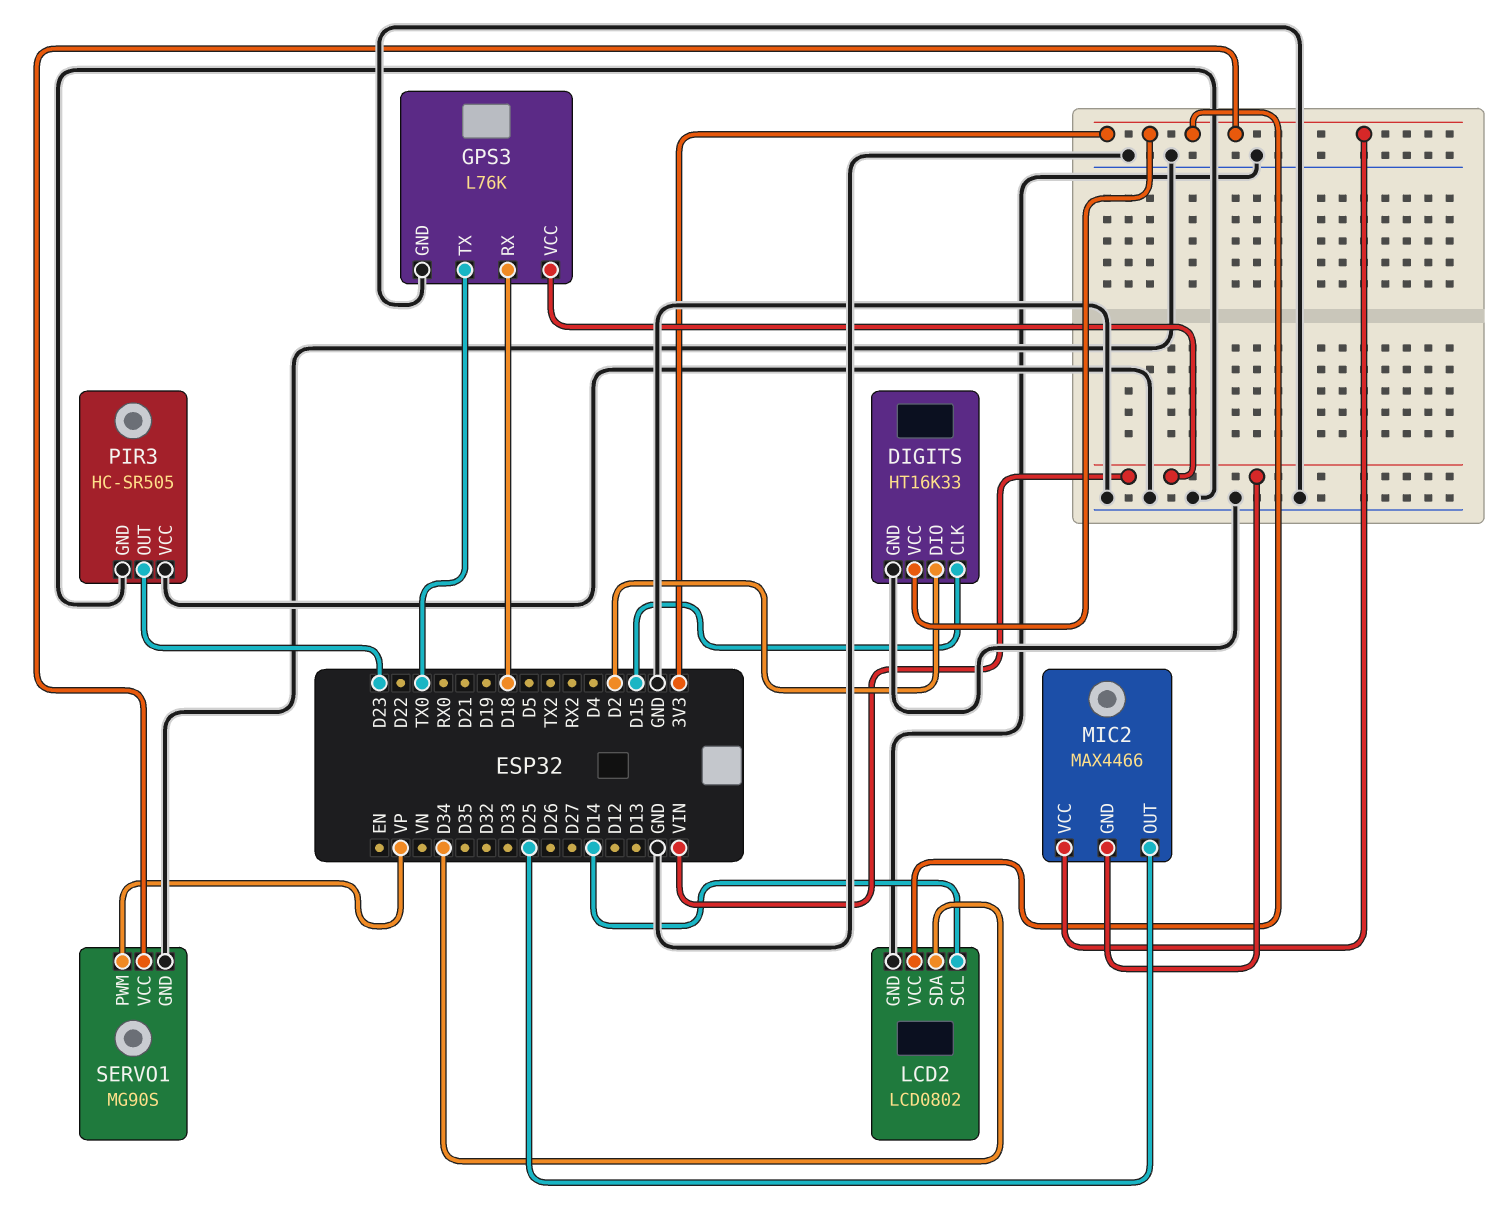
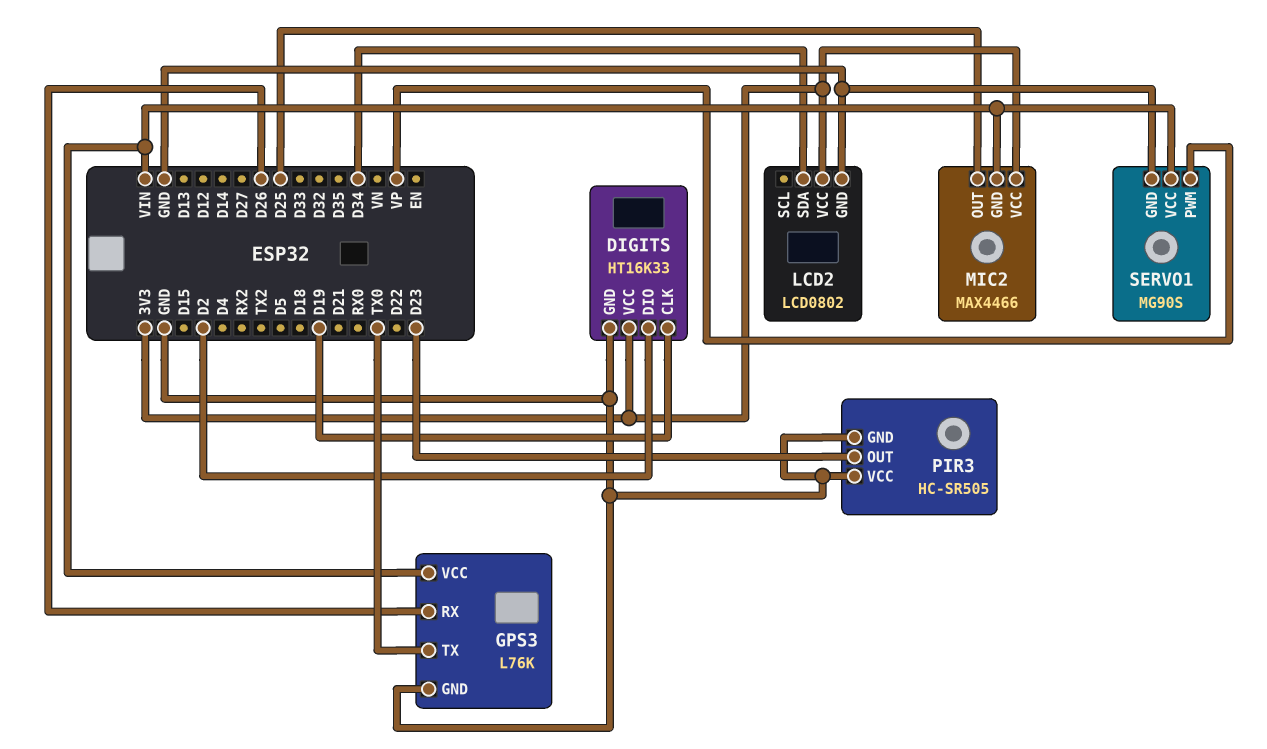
DIGITS pin CLK: D15 -> D19
GPS3 pin RX: D18 -> D26
LCD2 pin SCL: D14 -> none
SERVO1 pin VCC: 3V3 -> VIN

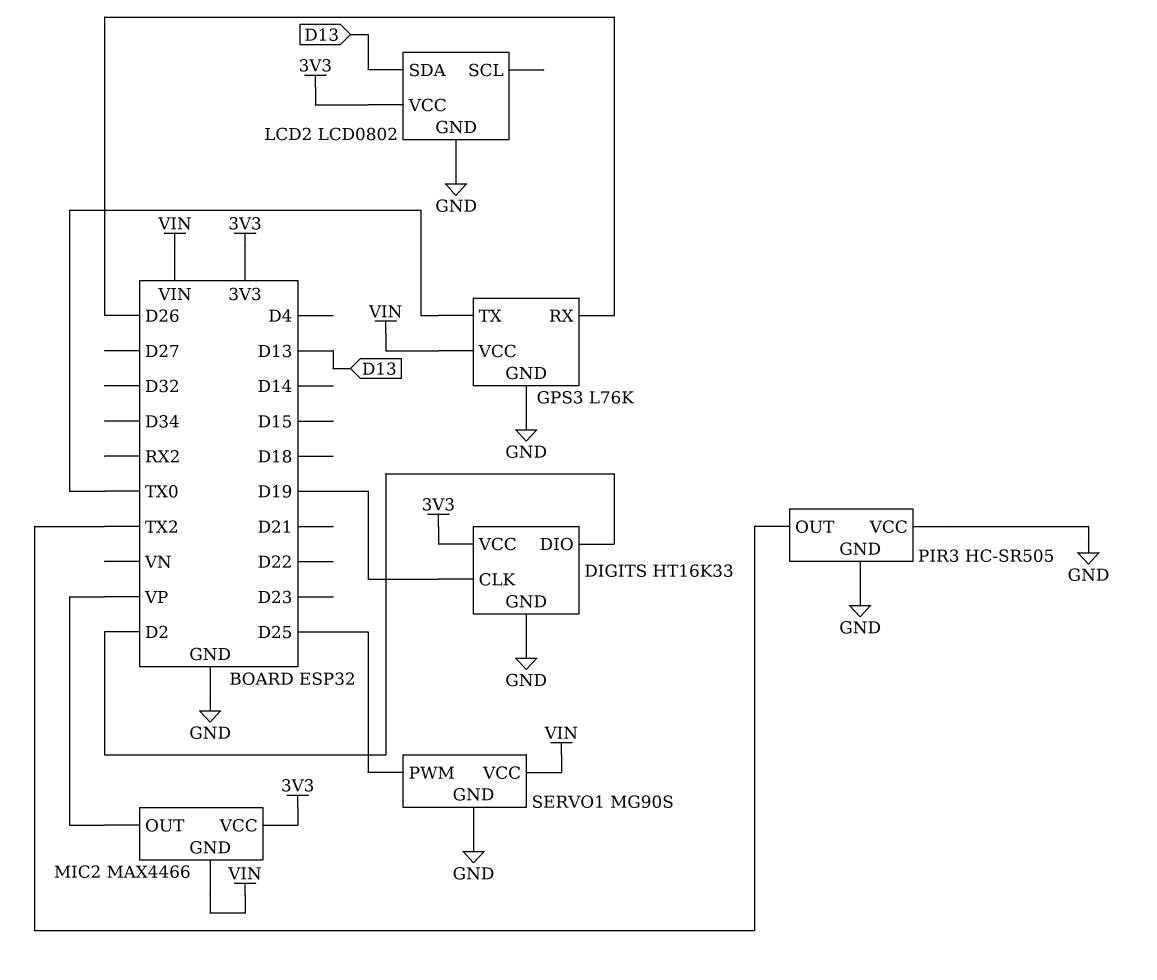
LCD2 pin SDA: D34 -> D13
MIC2 pin OUT: D25 -> VP
PIR3 pin OUT: D23 -> TX2
SERVO1 pin PWM: VP -> D25

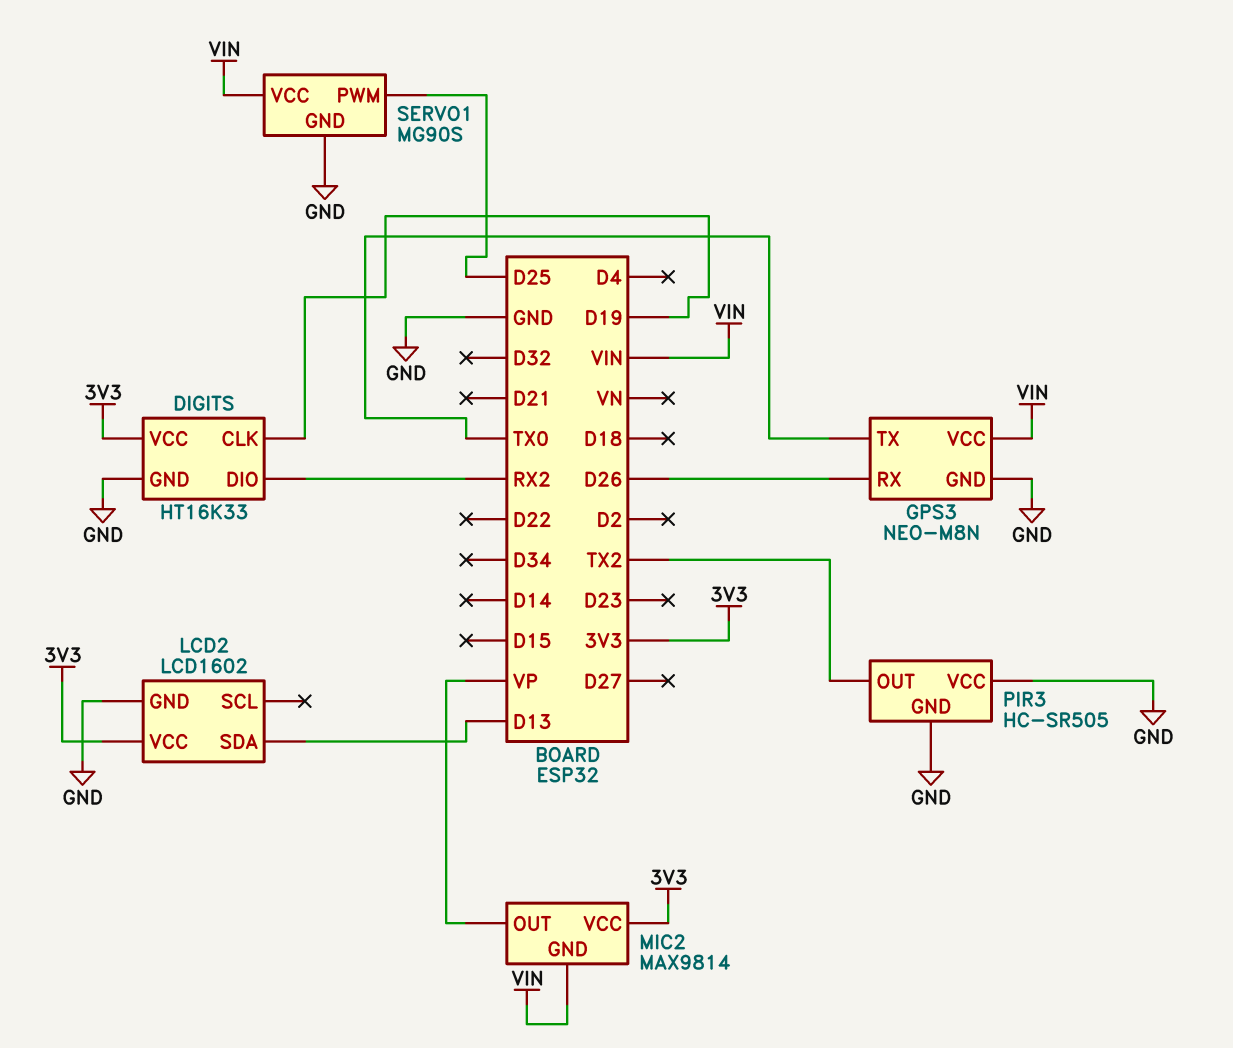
DIGITS pin DIO: D2 -> RX2
GPS3: L76K -> NEO-M8N
LCD2: LCD0802 -> LCD1602
MIC2: MAX4466 -> MAX9814

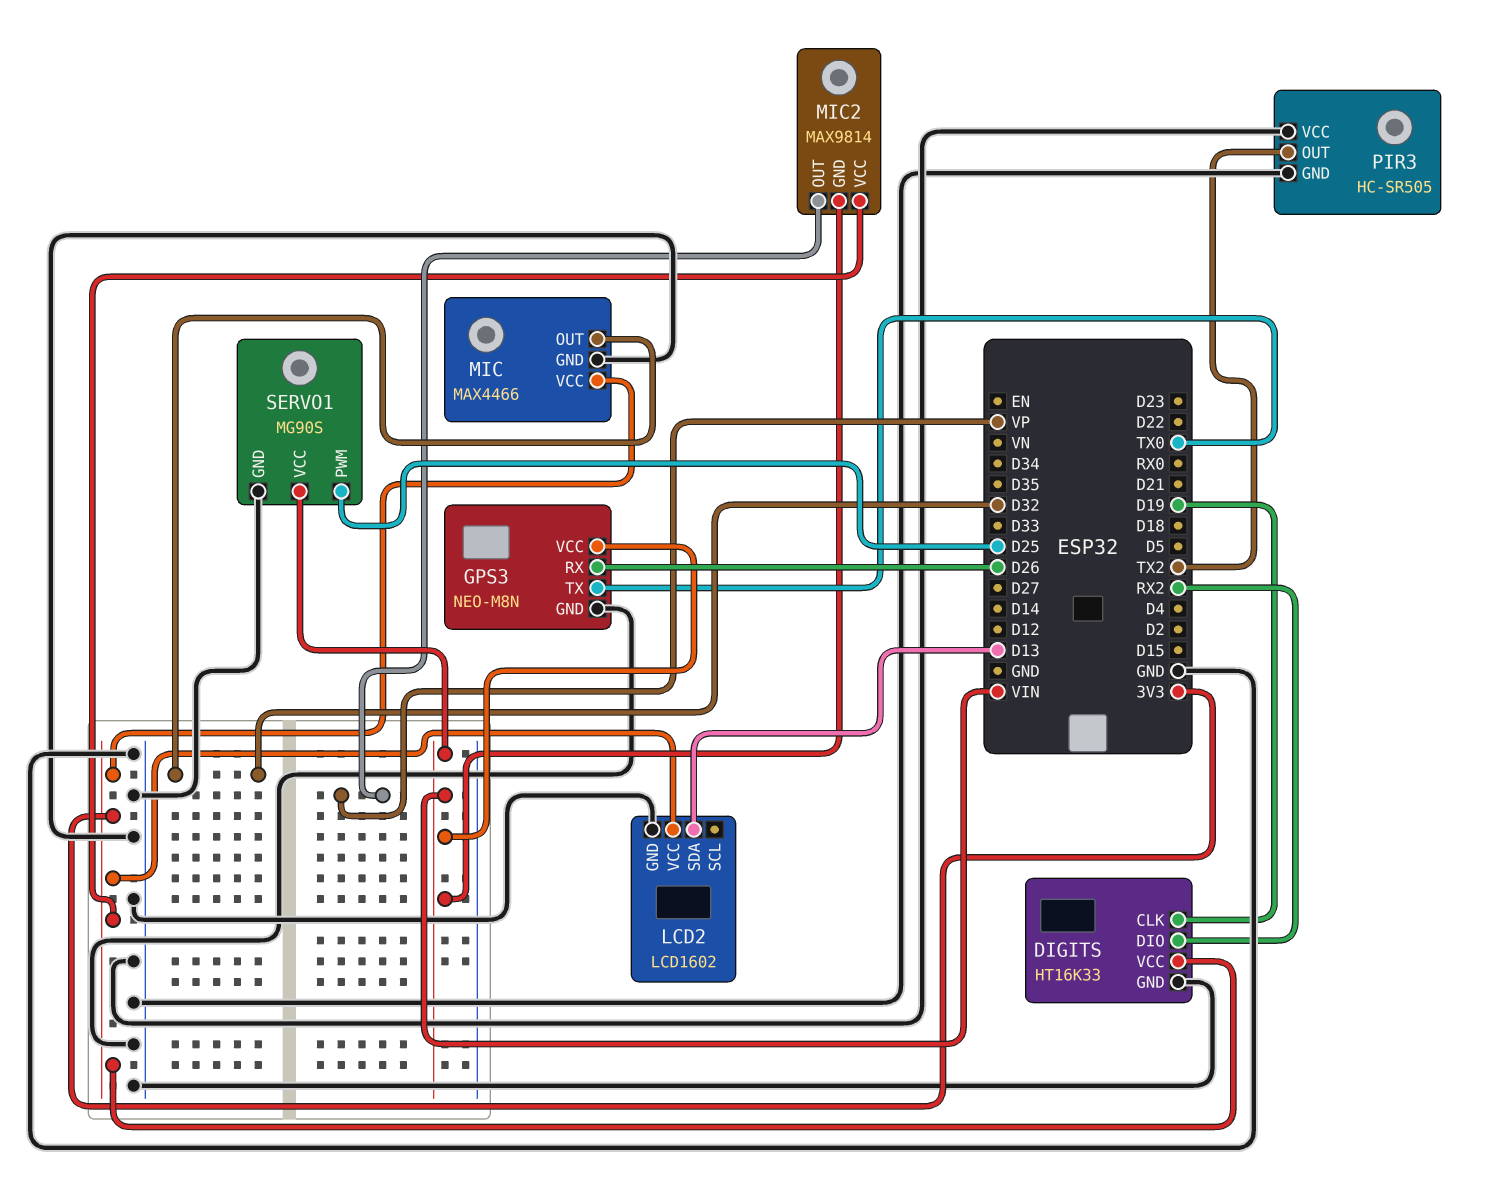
MIC: none -> MAX4466
MIC pin GND: none -> GND
MIC pin OUT: none -> D32
MIC pin VCC: none -> 3V3

